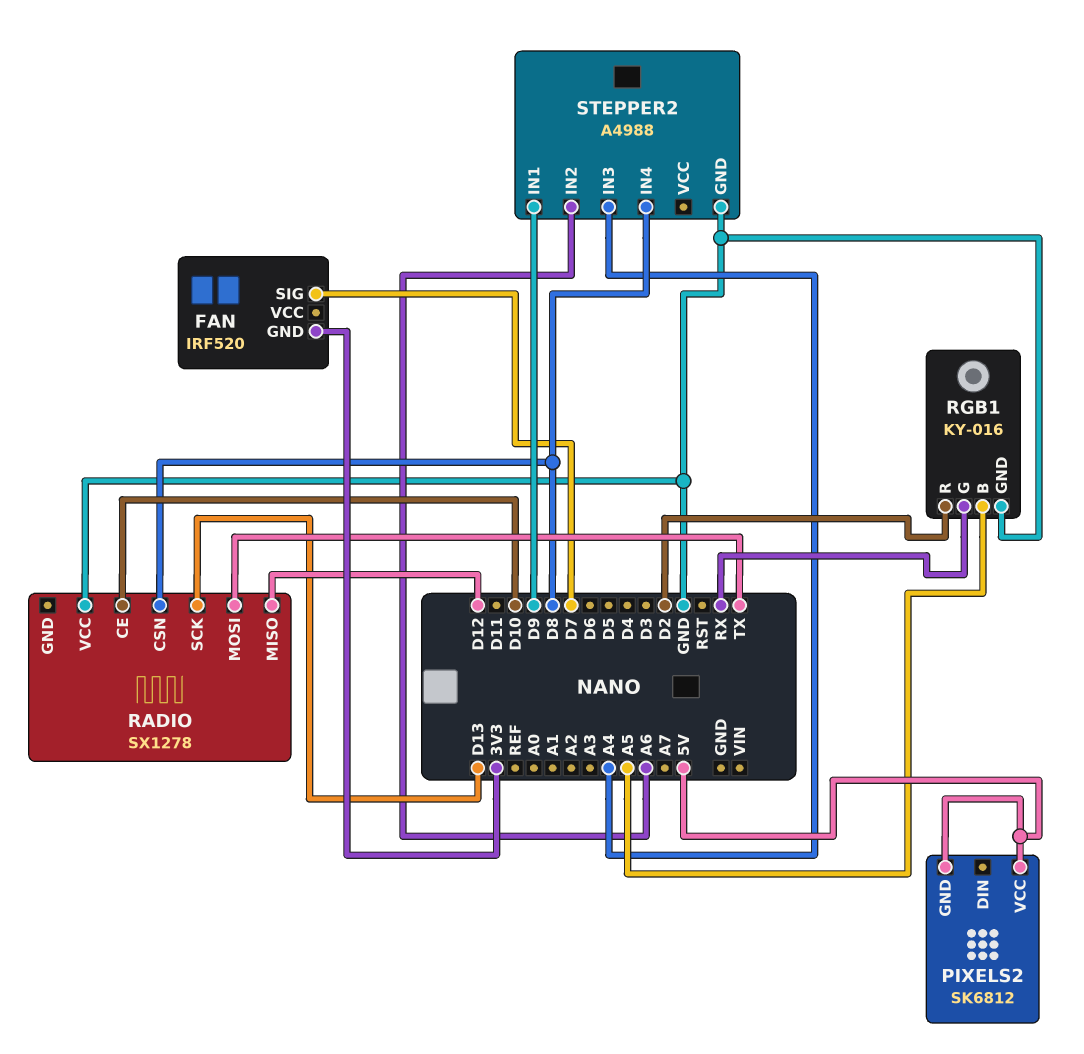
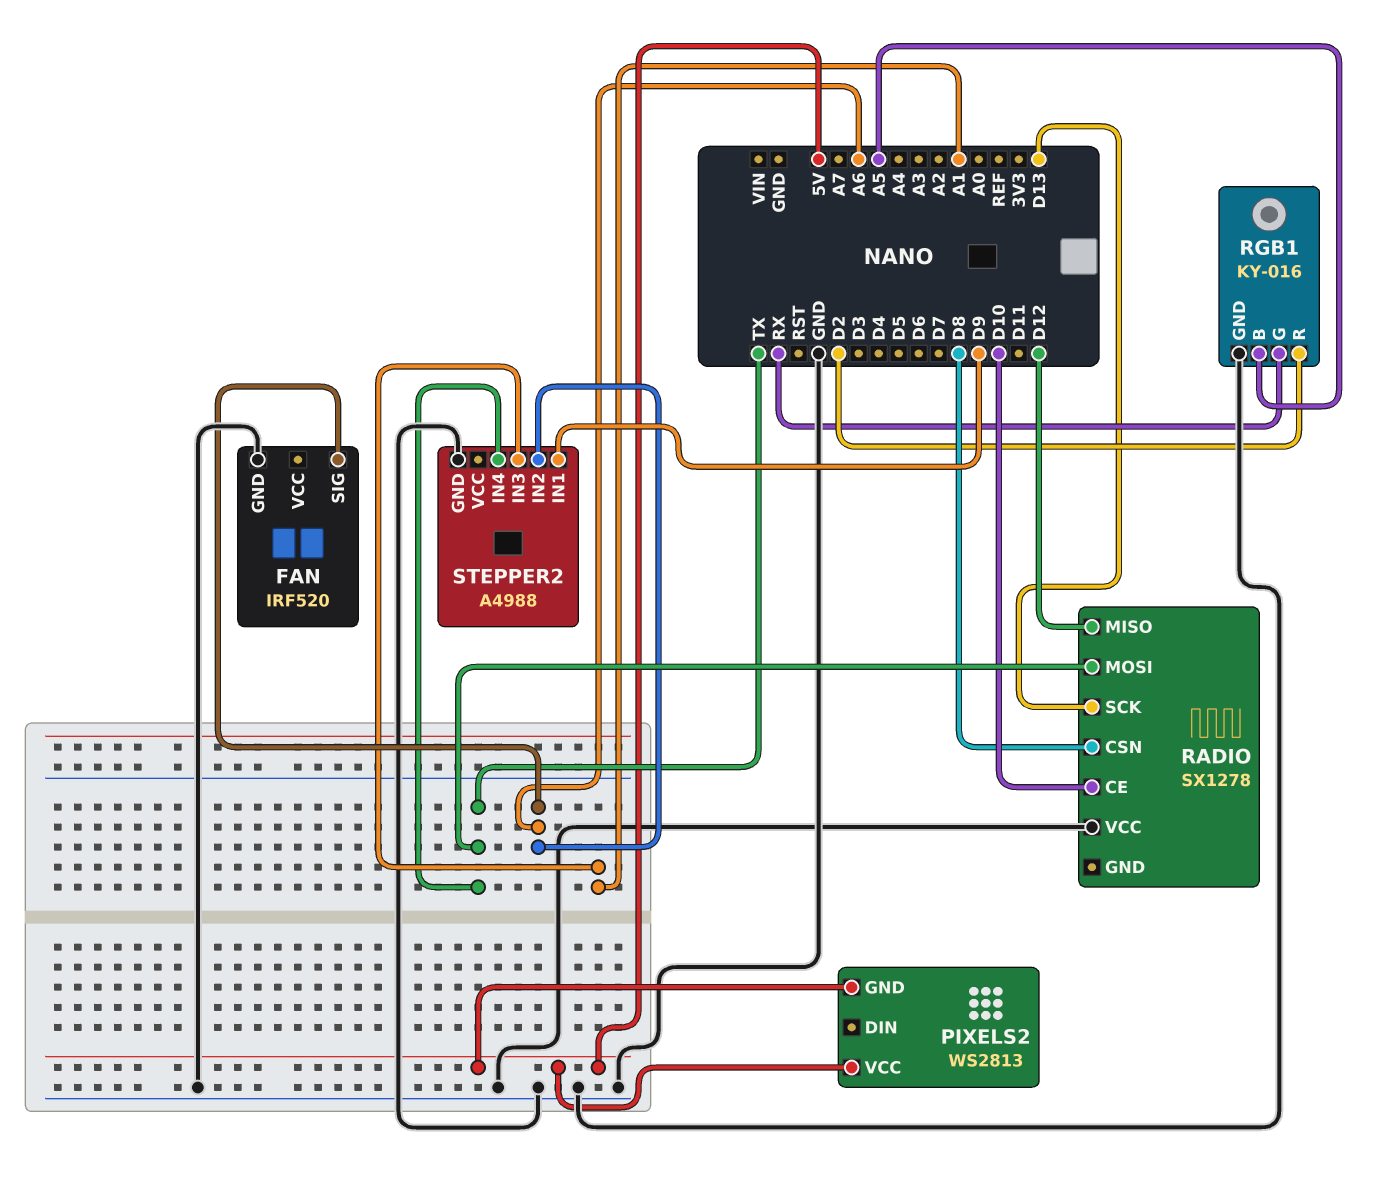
FAN pin GND: 3V3 -> GND
FAN pin SIG: D7 -> A6
PIXELS2: SK6812 -> WS2813
STEPPER2 pin IN3: A4 -> A1
STEPPER2 pin IN4: D8 -> TX

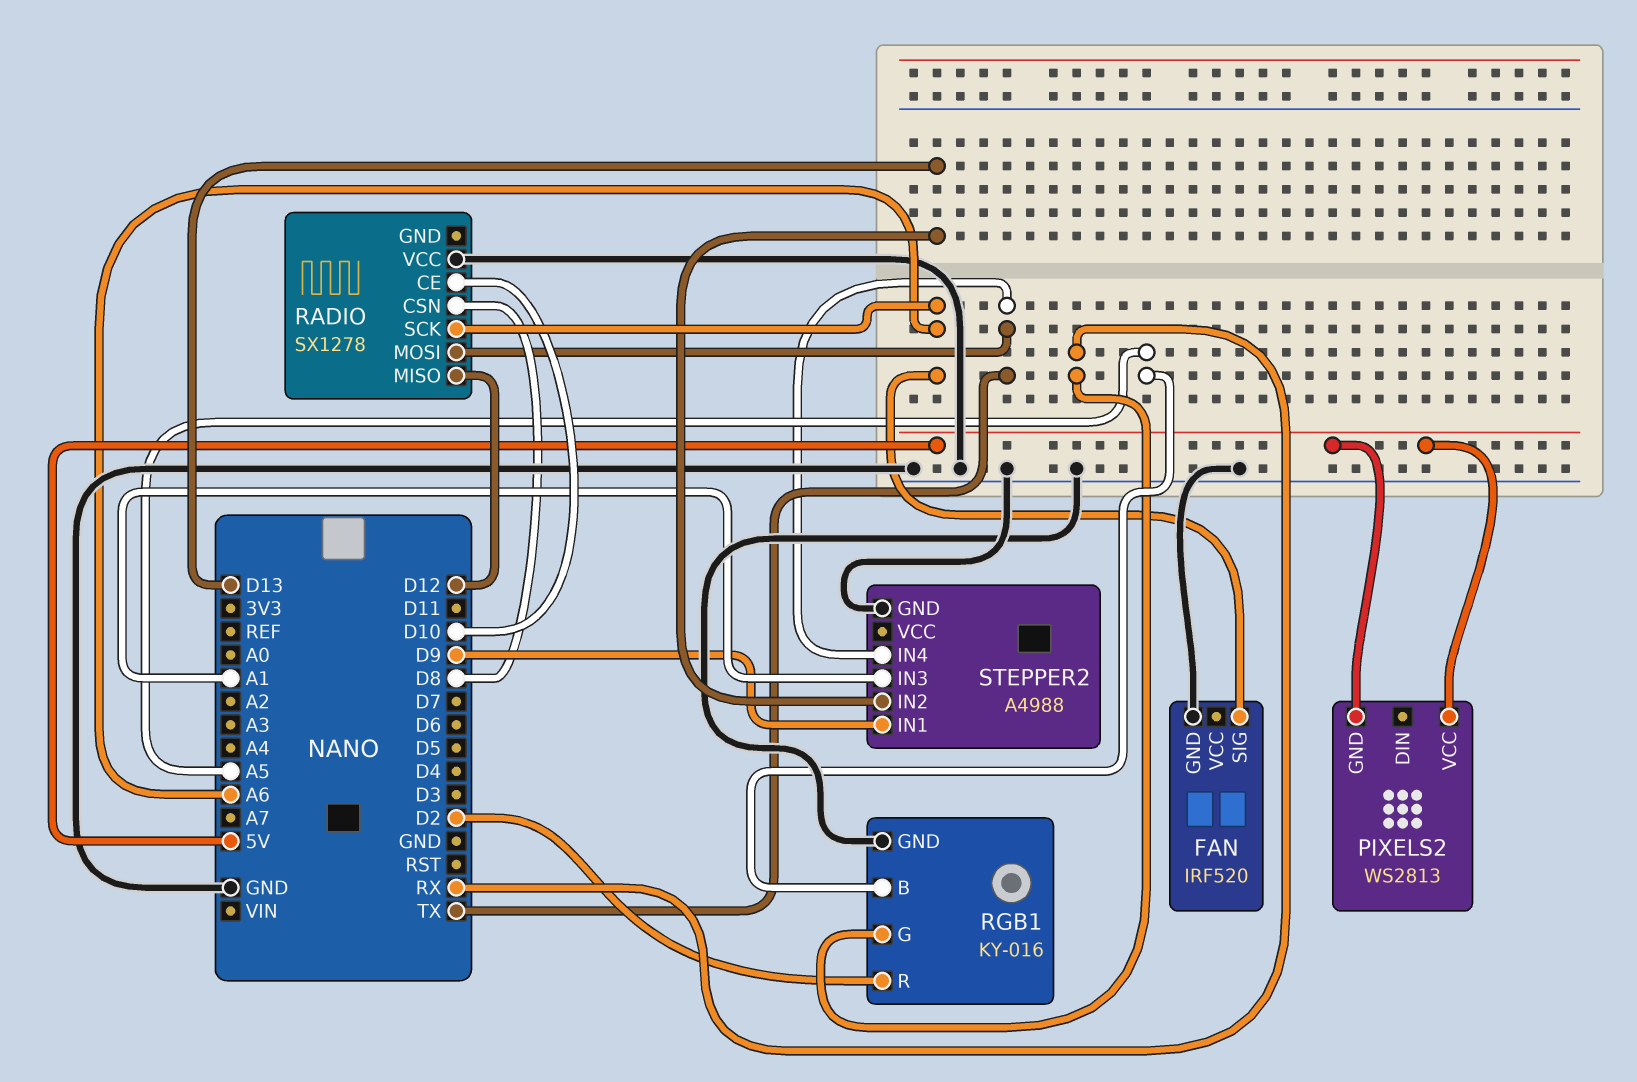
RADIO pin SCK: D13 -> A6
STEPPER2 pin IN2: A6 -> D13

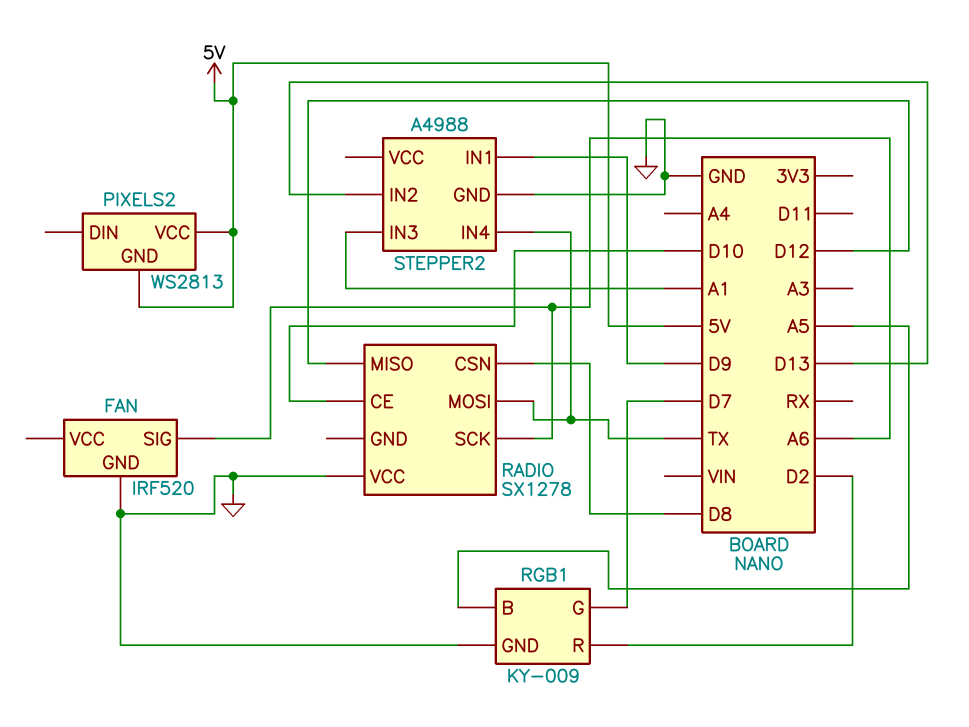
RGB1: KY-016 -> KY-009
RGB1 pin G: RX -> D7

